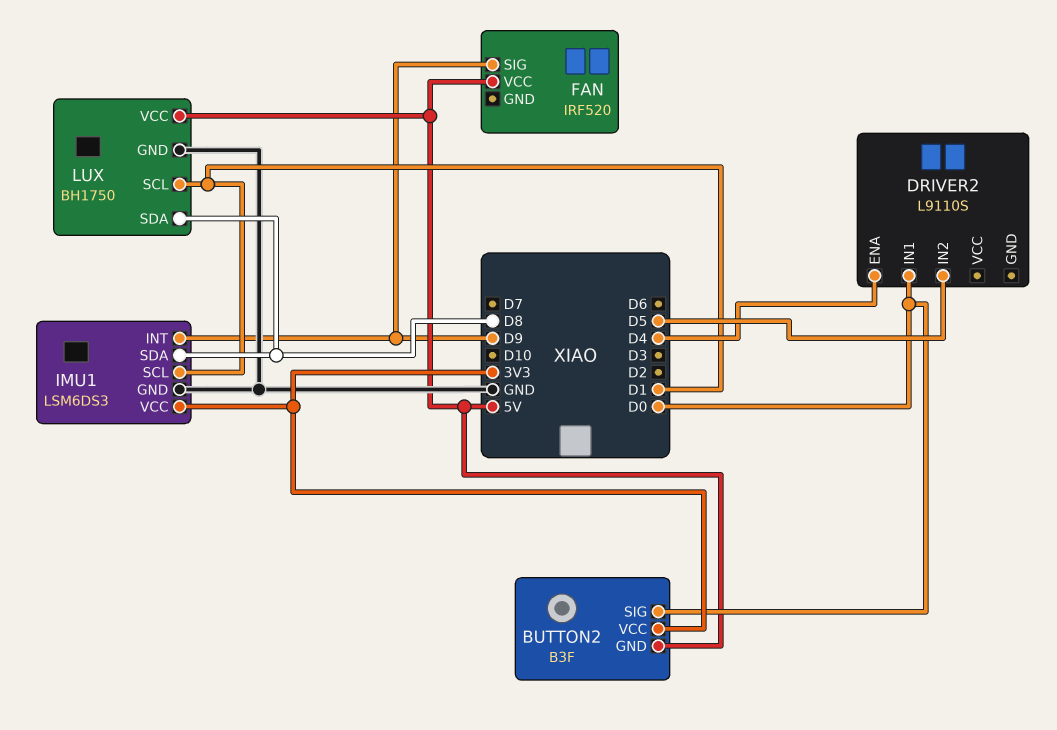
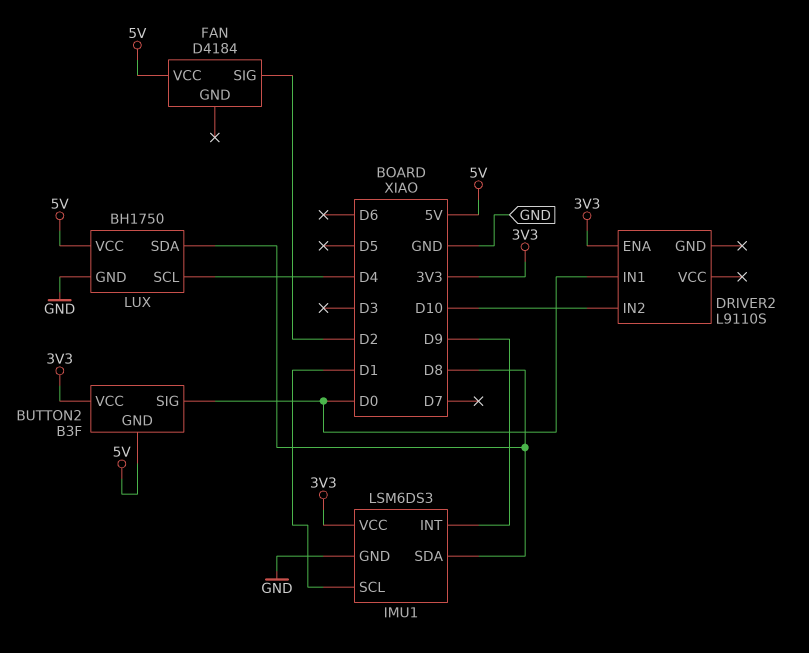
DRIVER2 pin ENA: D4 -> 3V3
DRIVER2 pin IN2: D5 -> D10
FAN: IRF520 -> D4184
FAN pin SIG: D9 -> D2
LUX pin SCL: D1 -> D4

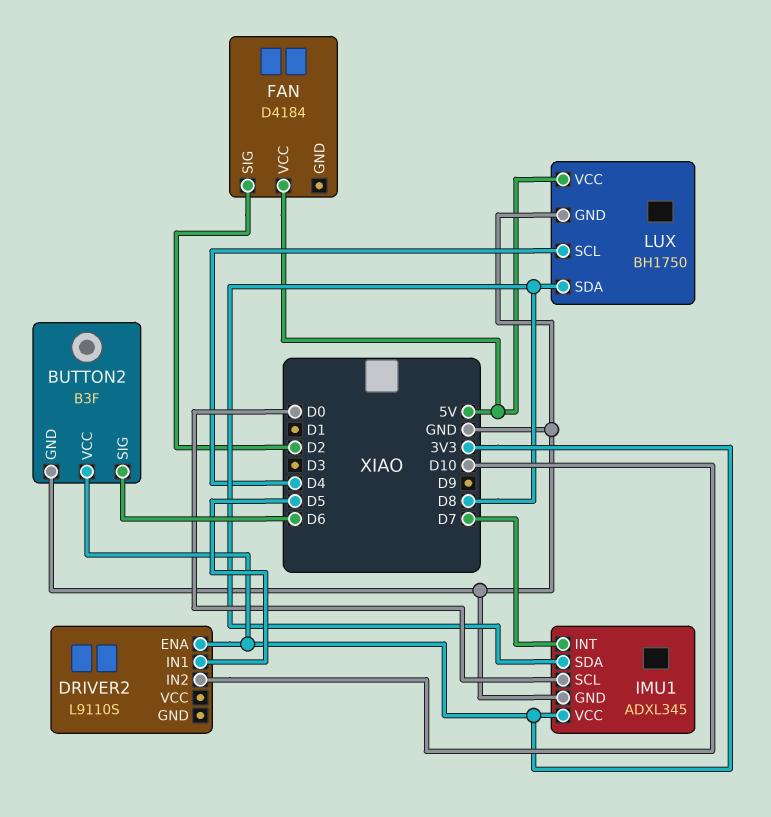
BUTTON2 pin GND: 5V -> GND
BUTTON2 pin SIG: D0 -> D6
DRIVER2 pin IN1: D0 -> D5
IMU1: LSM6DS3 -> ADXL345
IMU1 pin INT: D9 -> D7
IMU1 pin SCL: D1 -> D0

